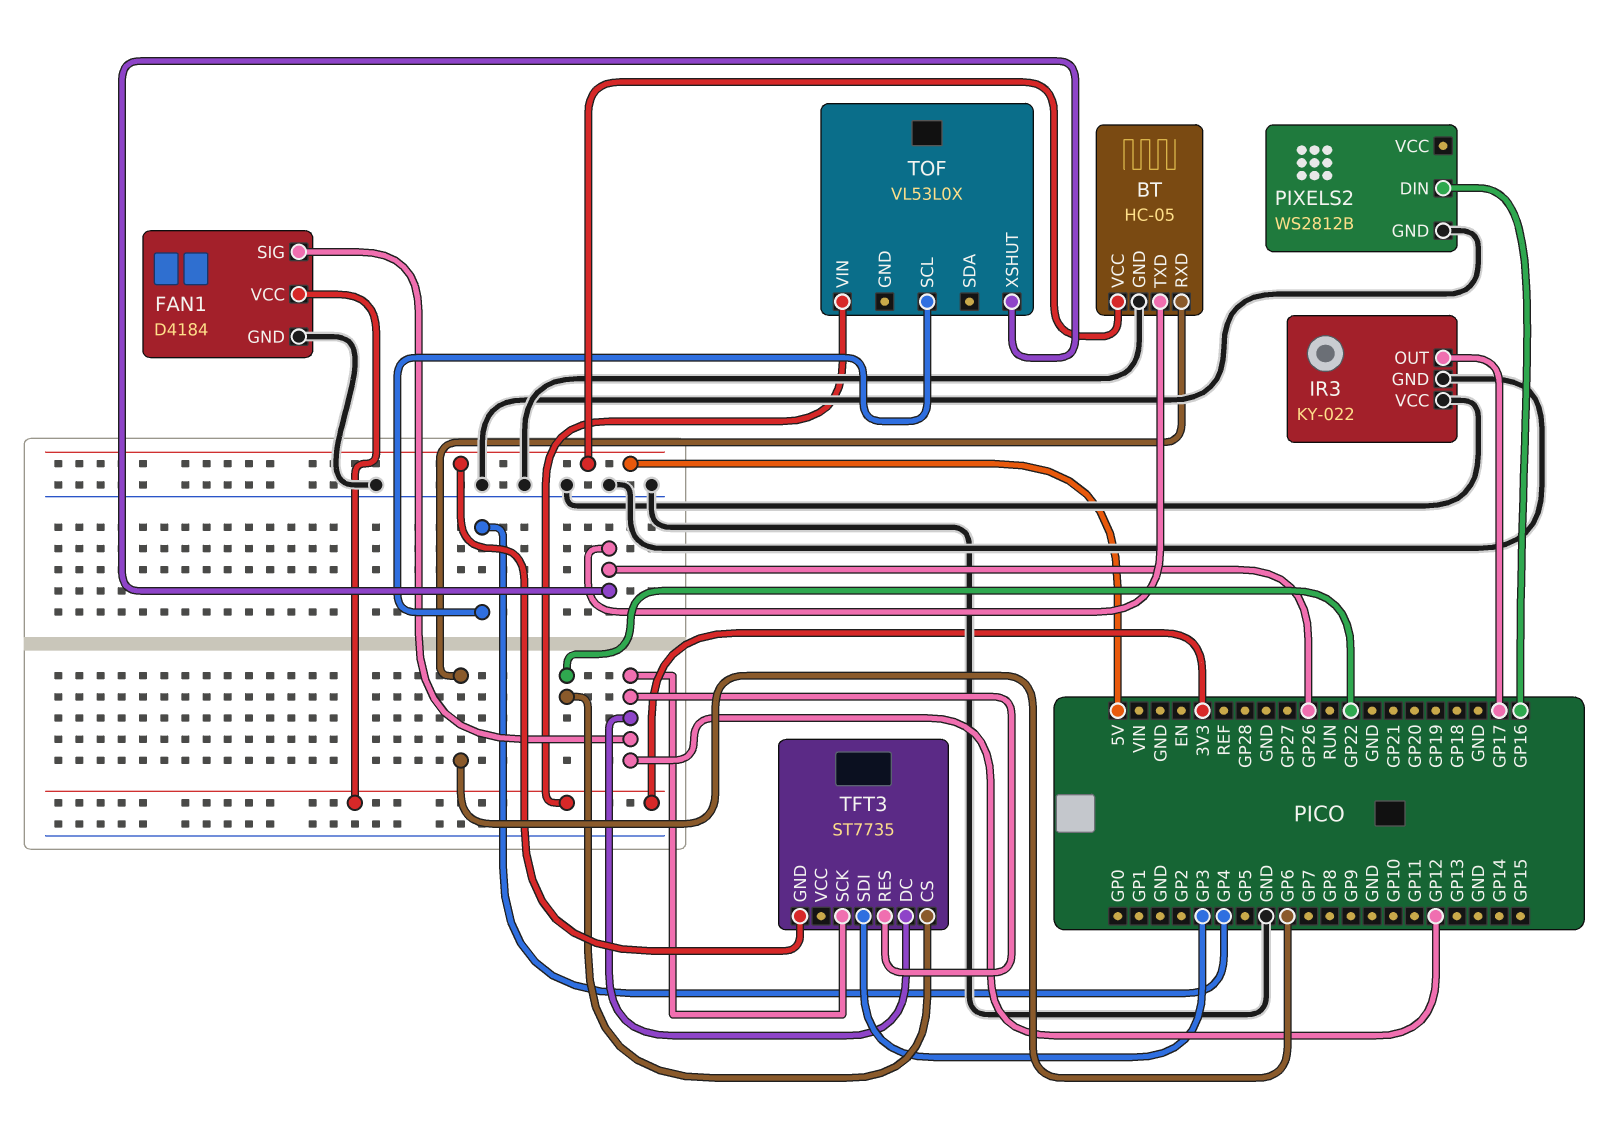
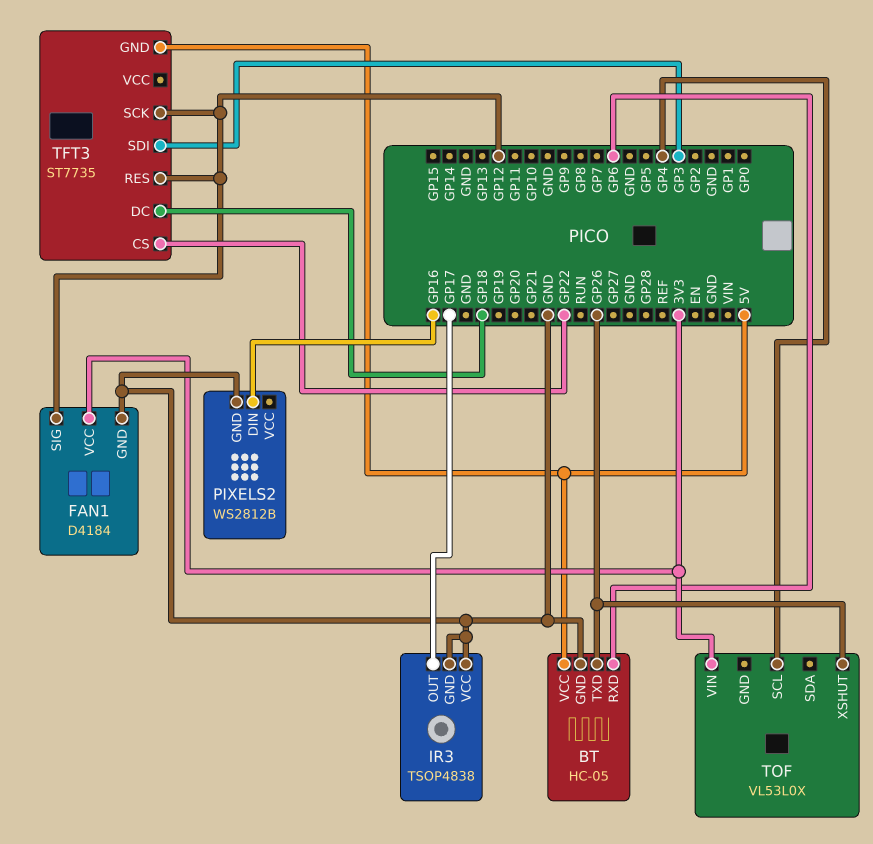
IR3: KY-022 -> TSOP4838
TFT3 pin DC: GP12 -> GP18

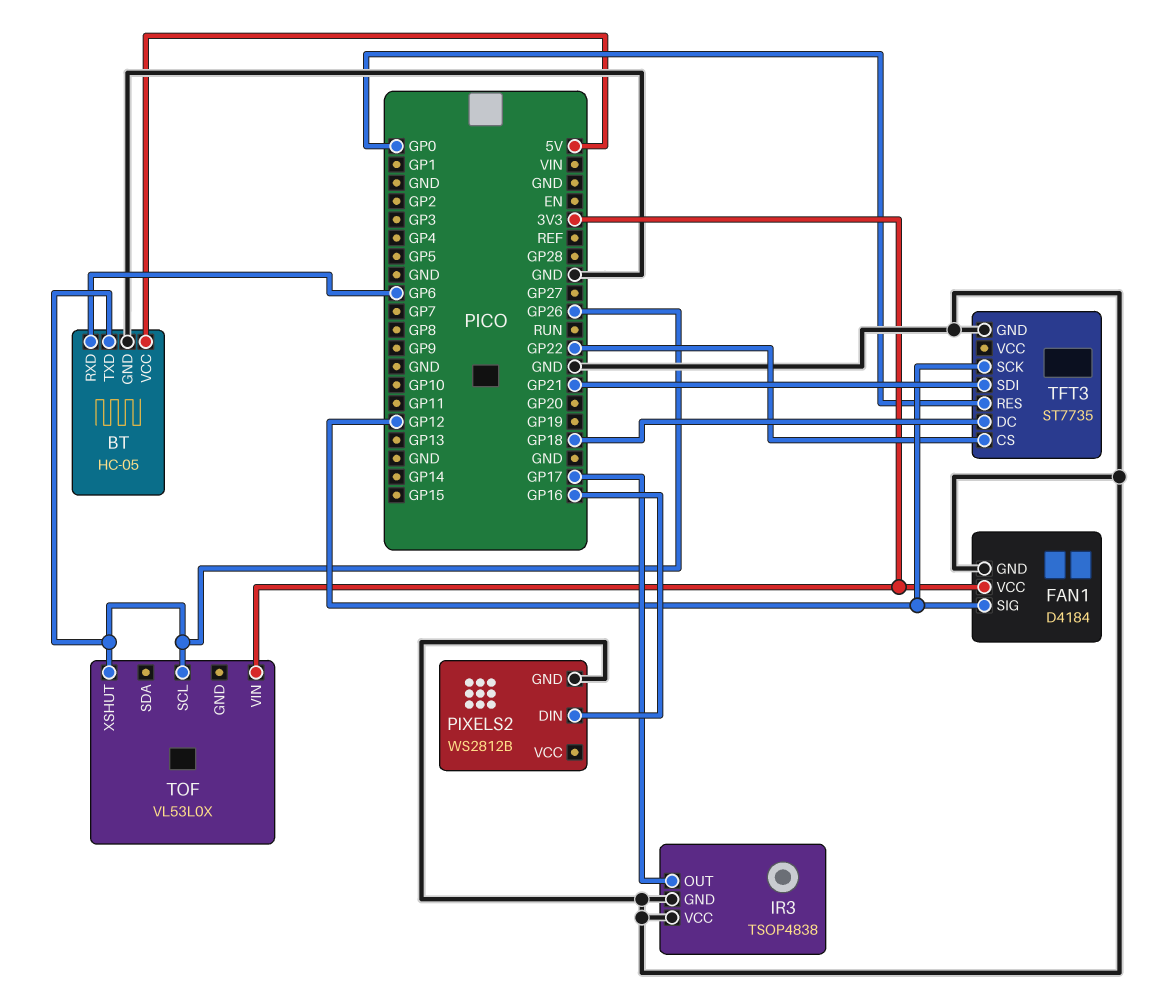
TFT3 pin GND: 5V -> GND
TFT3 pin RES: GP12 -> GP0
TFT3 pin SDI: GP3 -> GP21
TOF pin SCL: GP4 -> GP26

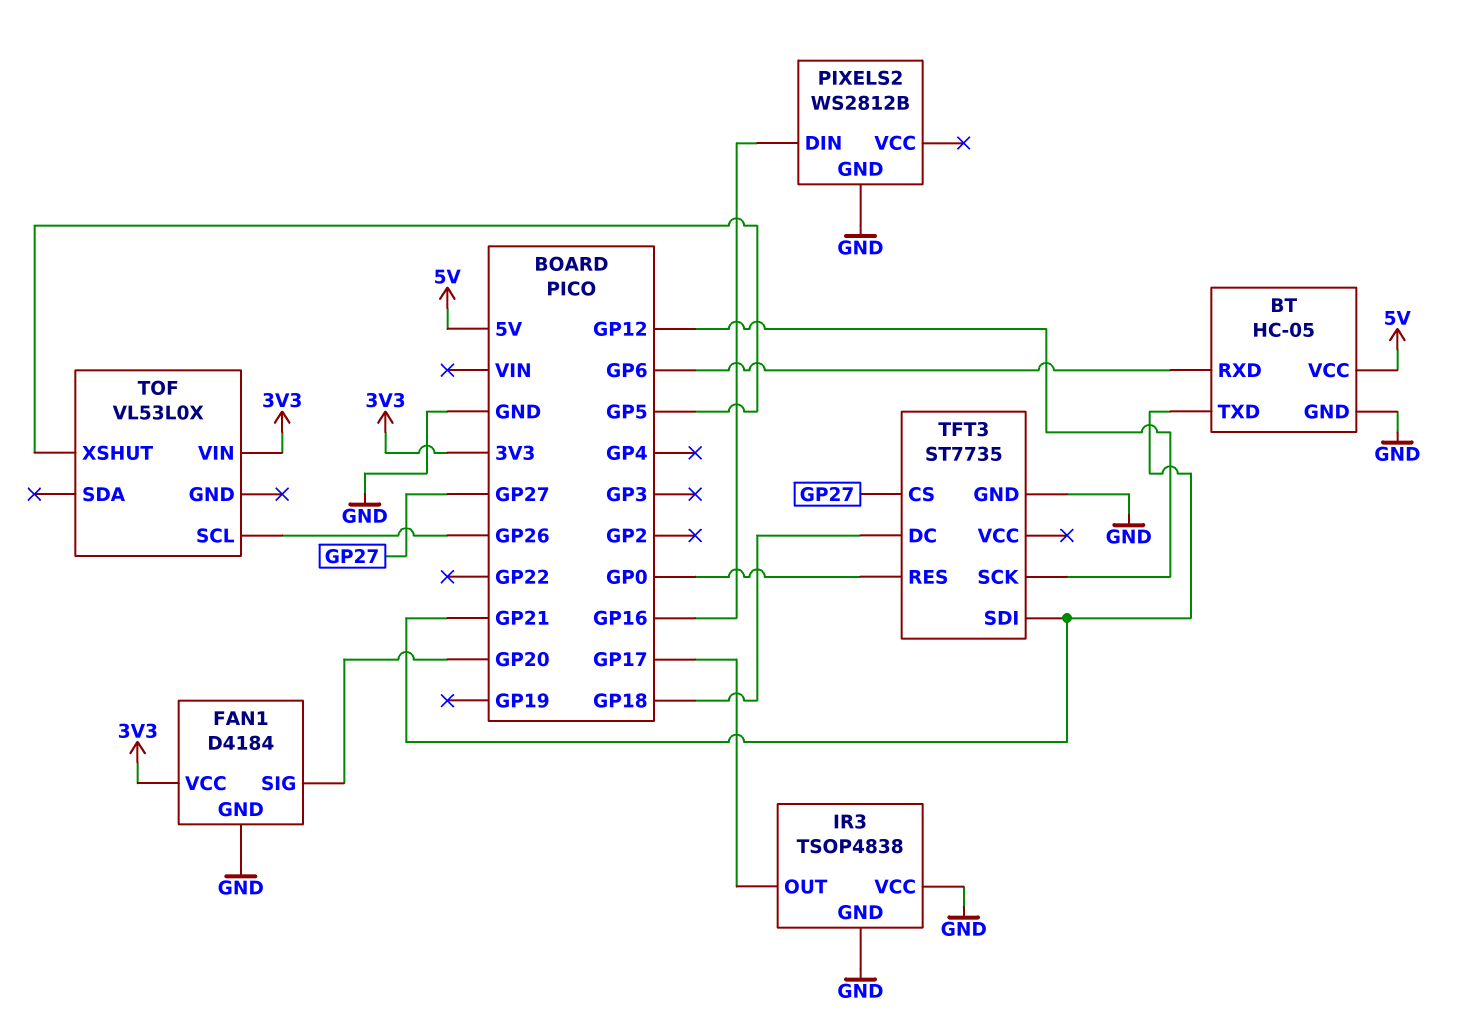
BT pin TXD: GP26 -> GP21
FAN1 pin SIG: GP12 -> GP20
TFT3 pin CS: GP22 -> GP27
TOF pin XSHUT: GP26 -> GP5

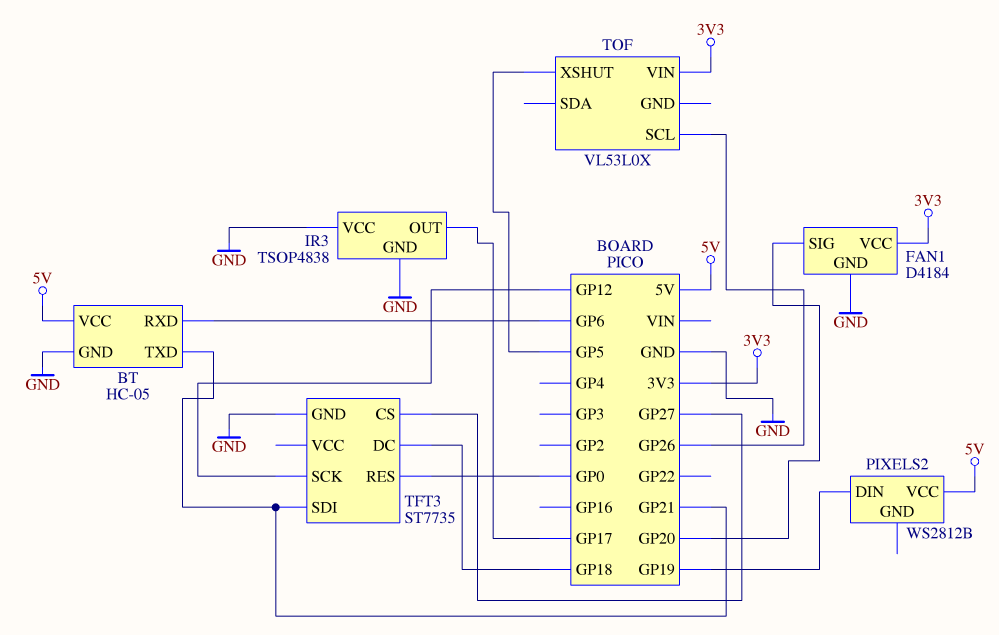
PIXELS2 pin DIN: GP16 -> GP19
PIXELS2 pin GND: GND -> none
PIXELS2 pin VCC: none -> 5V

